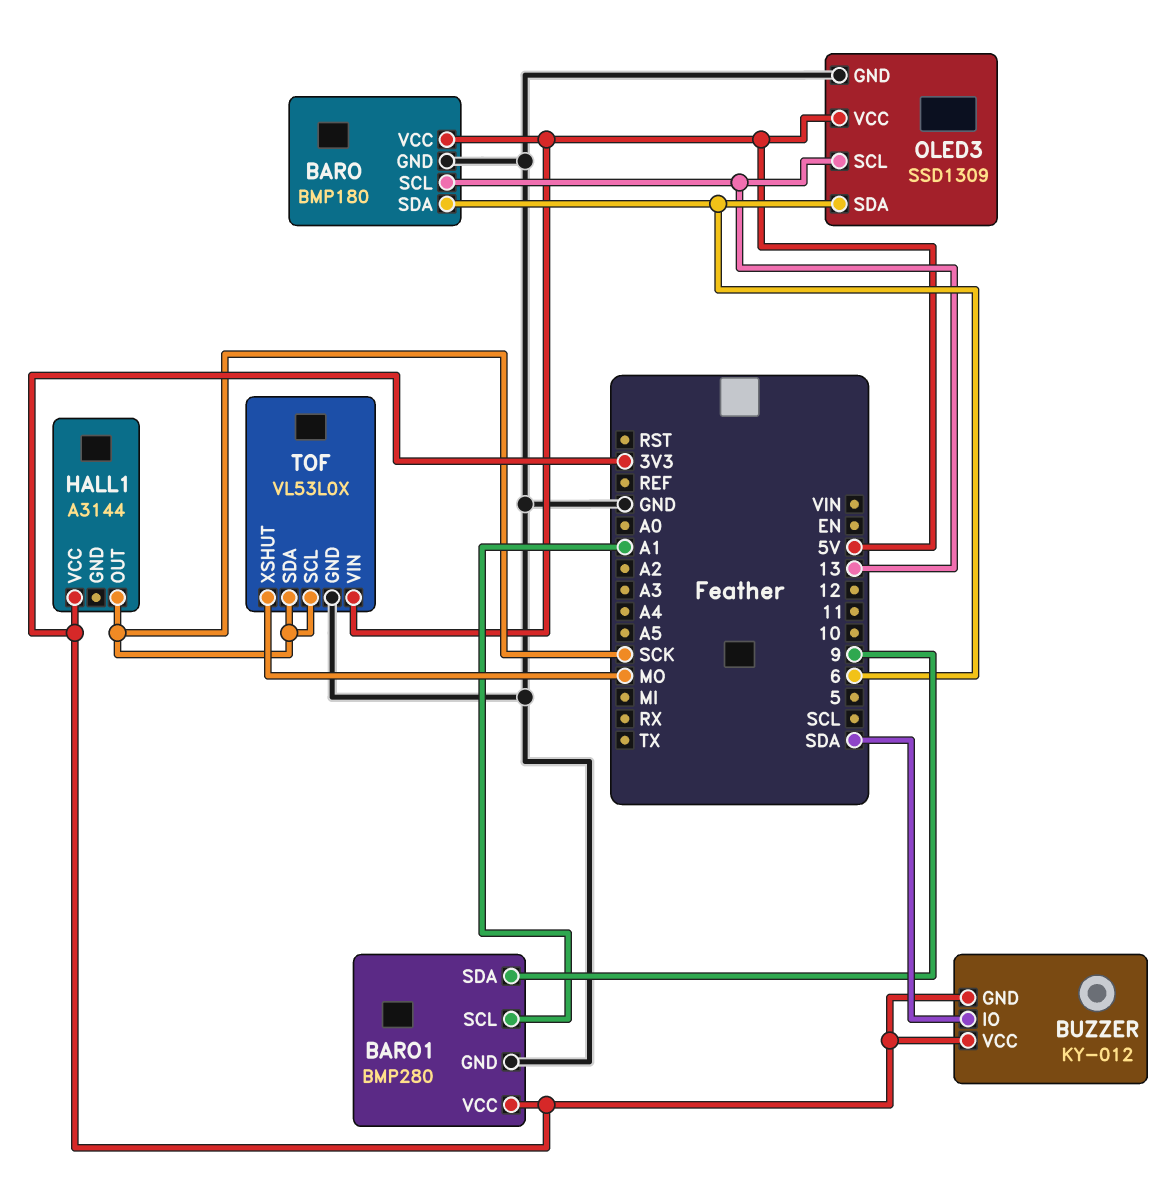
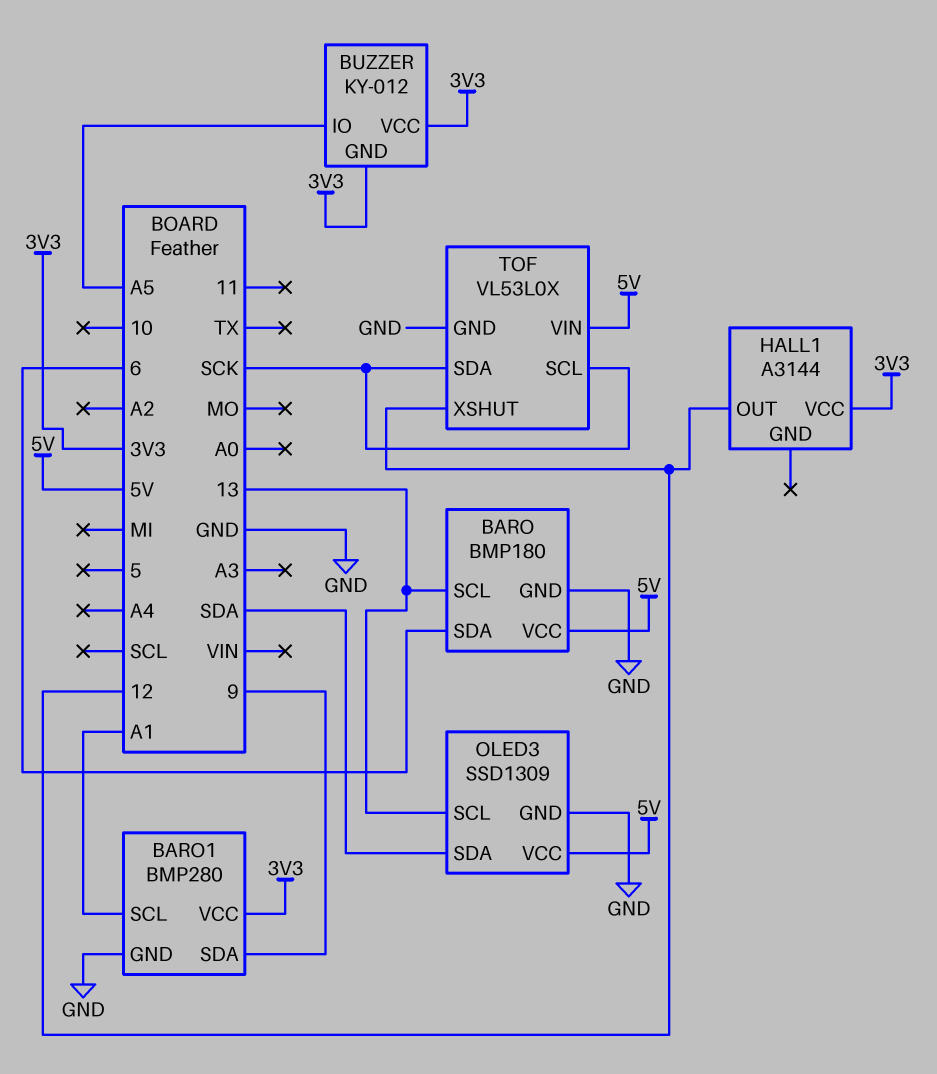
BUZZER pin IO: SDA -> A5
HALL1 pin OUT: SCK -> 12
OLED3 pin SDA: 6 -> SDA
TOF pin XSHUT: MO -> 12

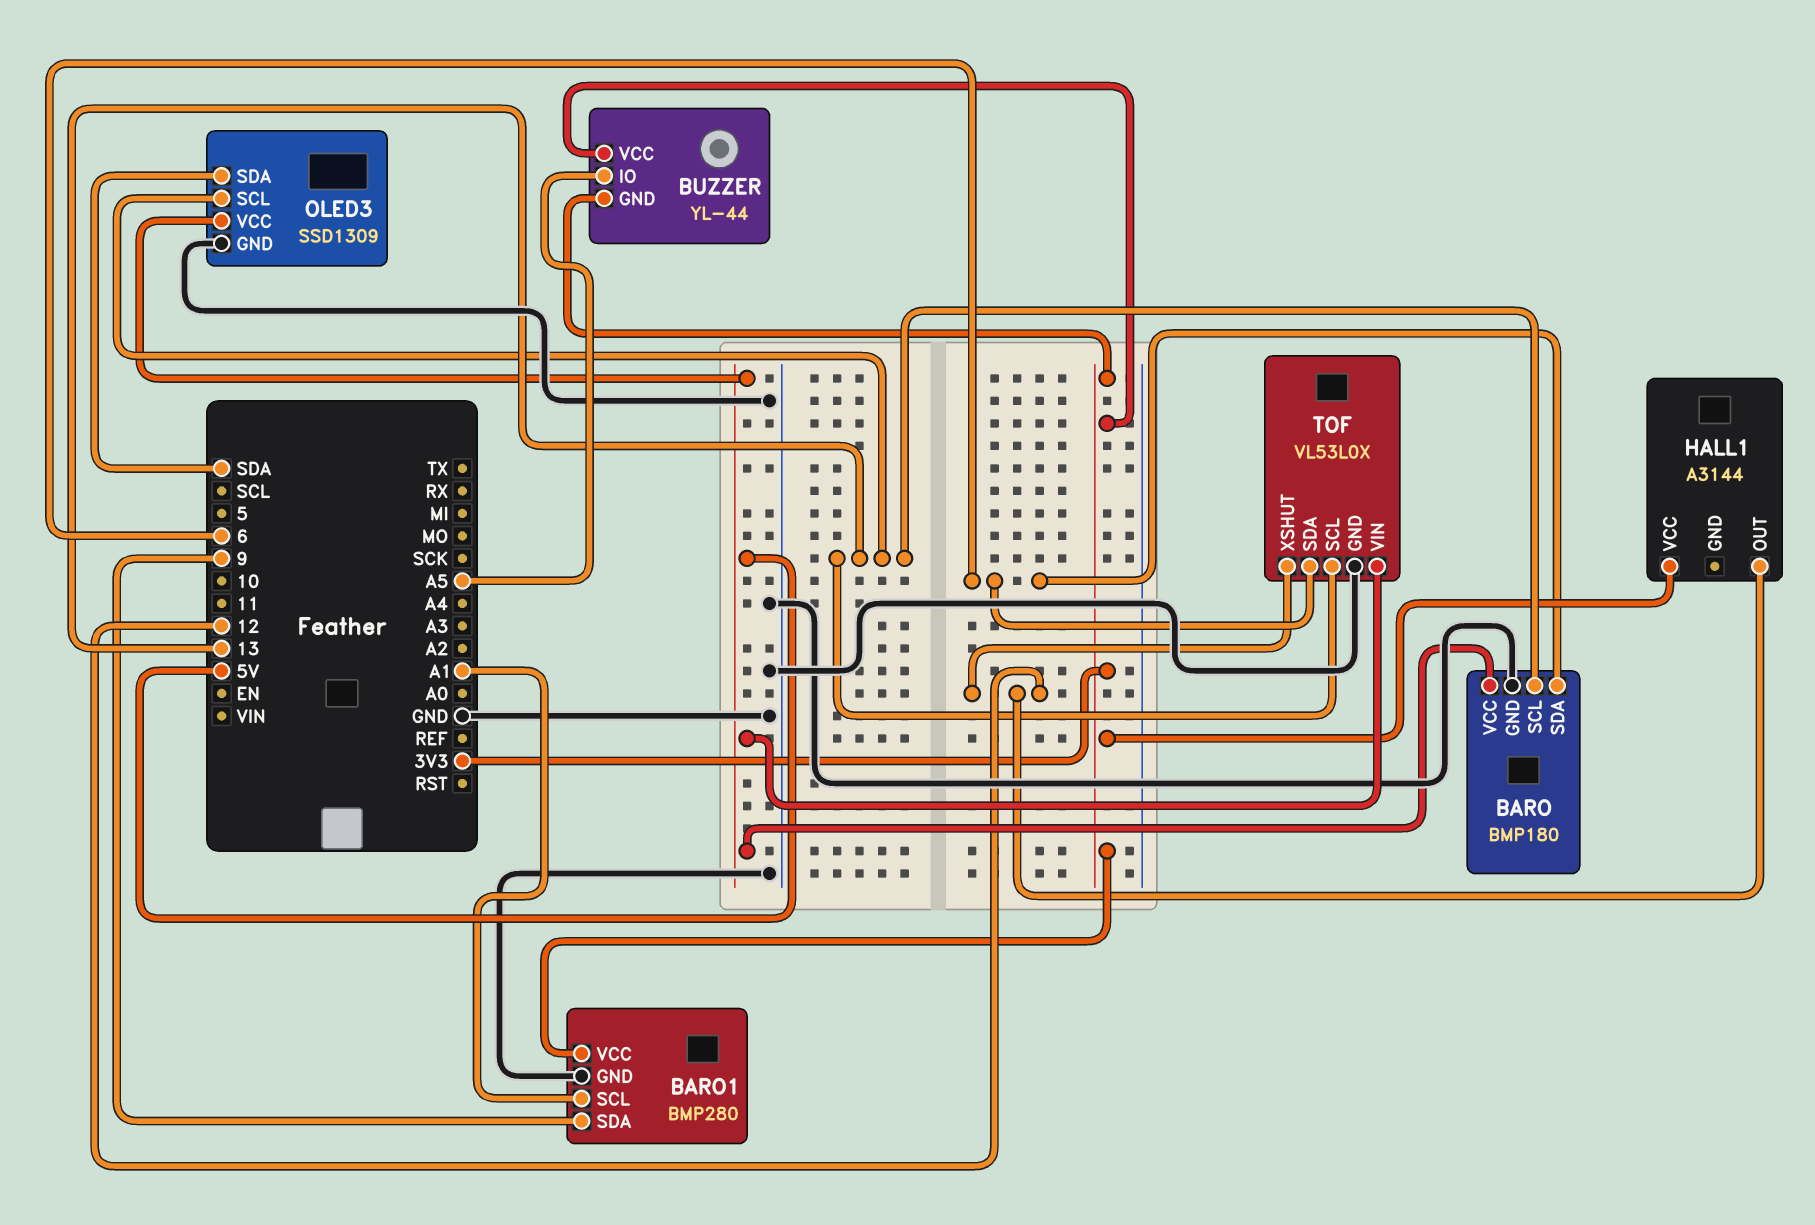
BUZZER: KY-012 -> YL-44
TOF pin SCL: SCK -> 13
TOF pin SDA: SCK -> 6

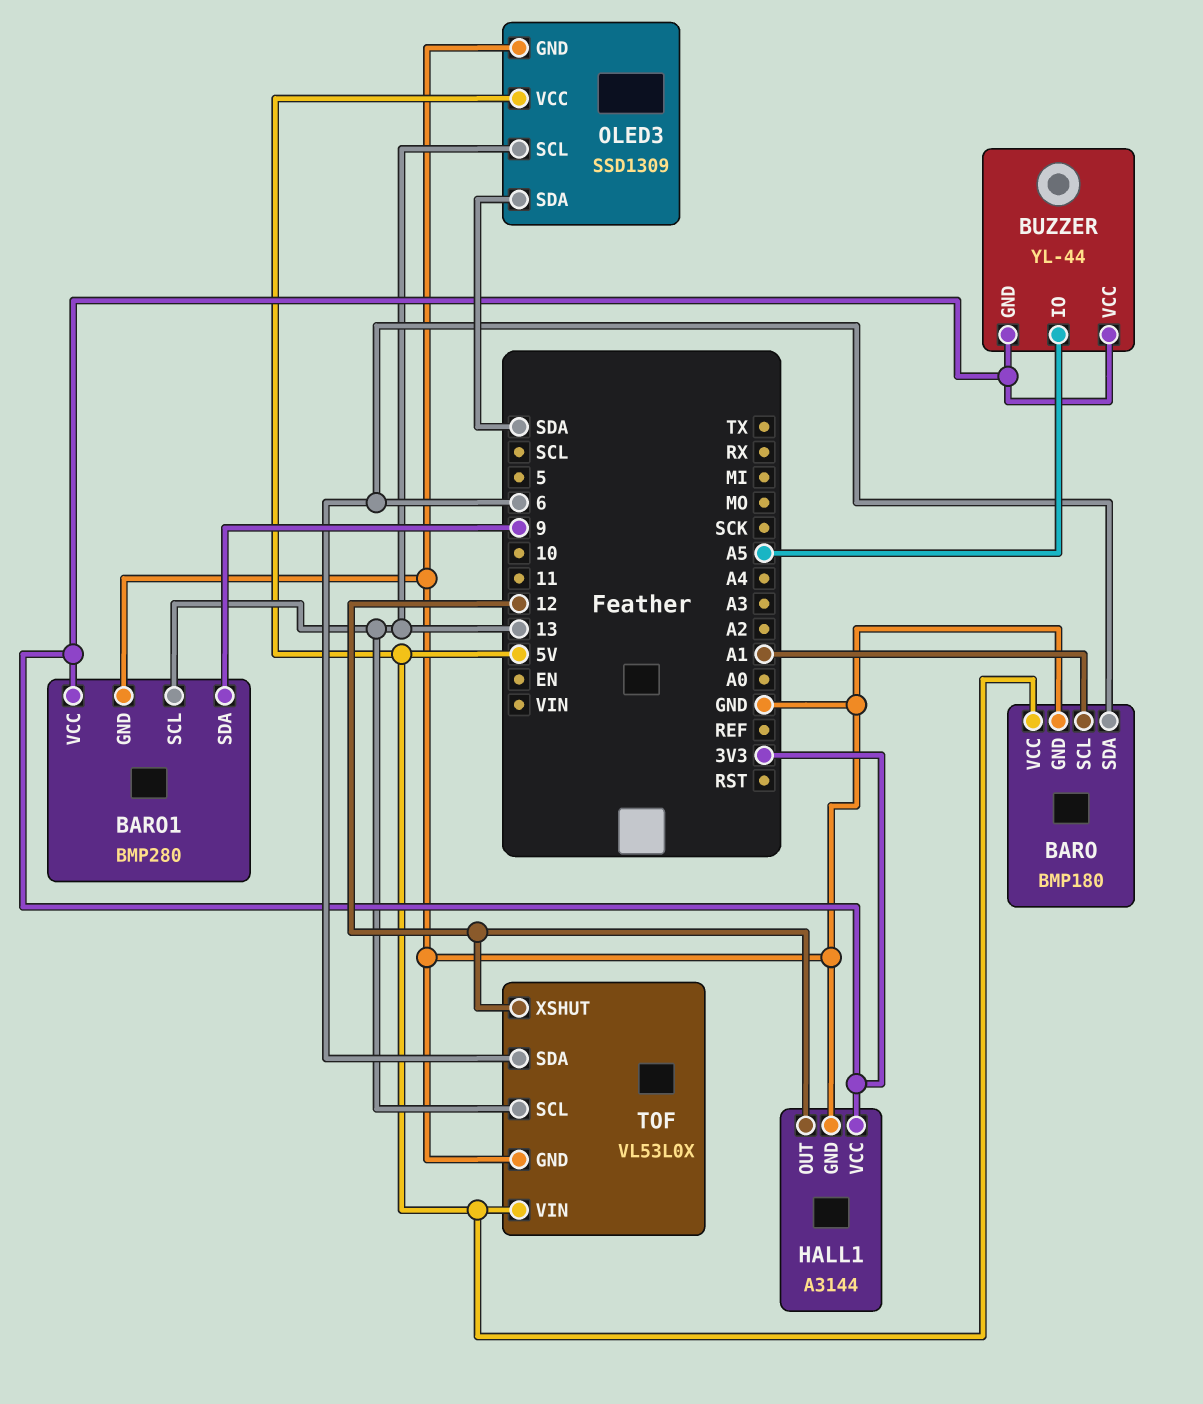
BARO pin SCL: 13 -> A1
BARO1 pin SCL: A1 -> 13
HALL1 pin GND: none -> GND

